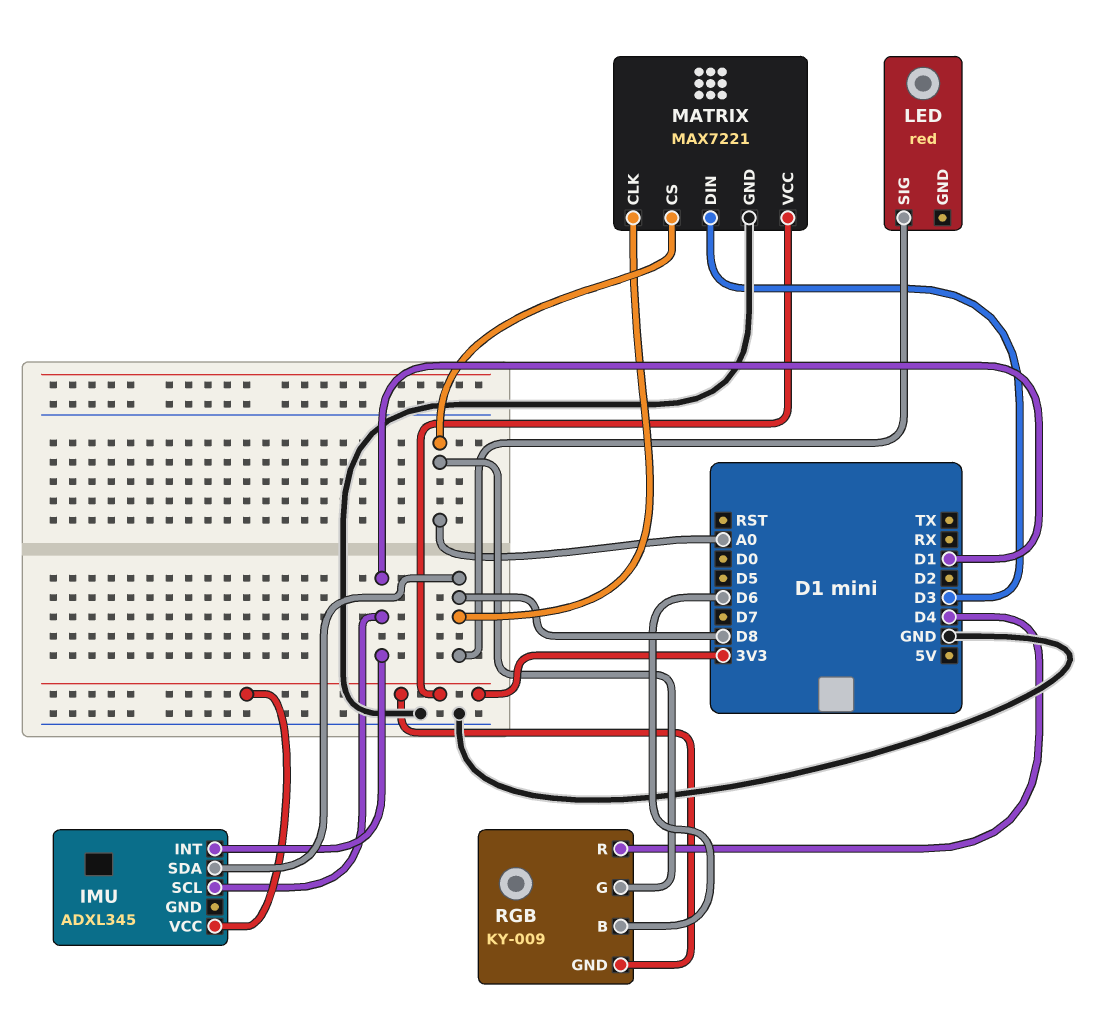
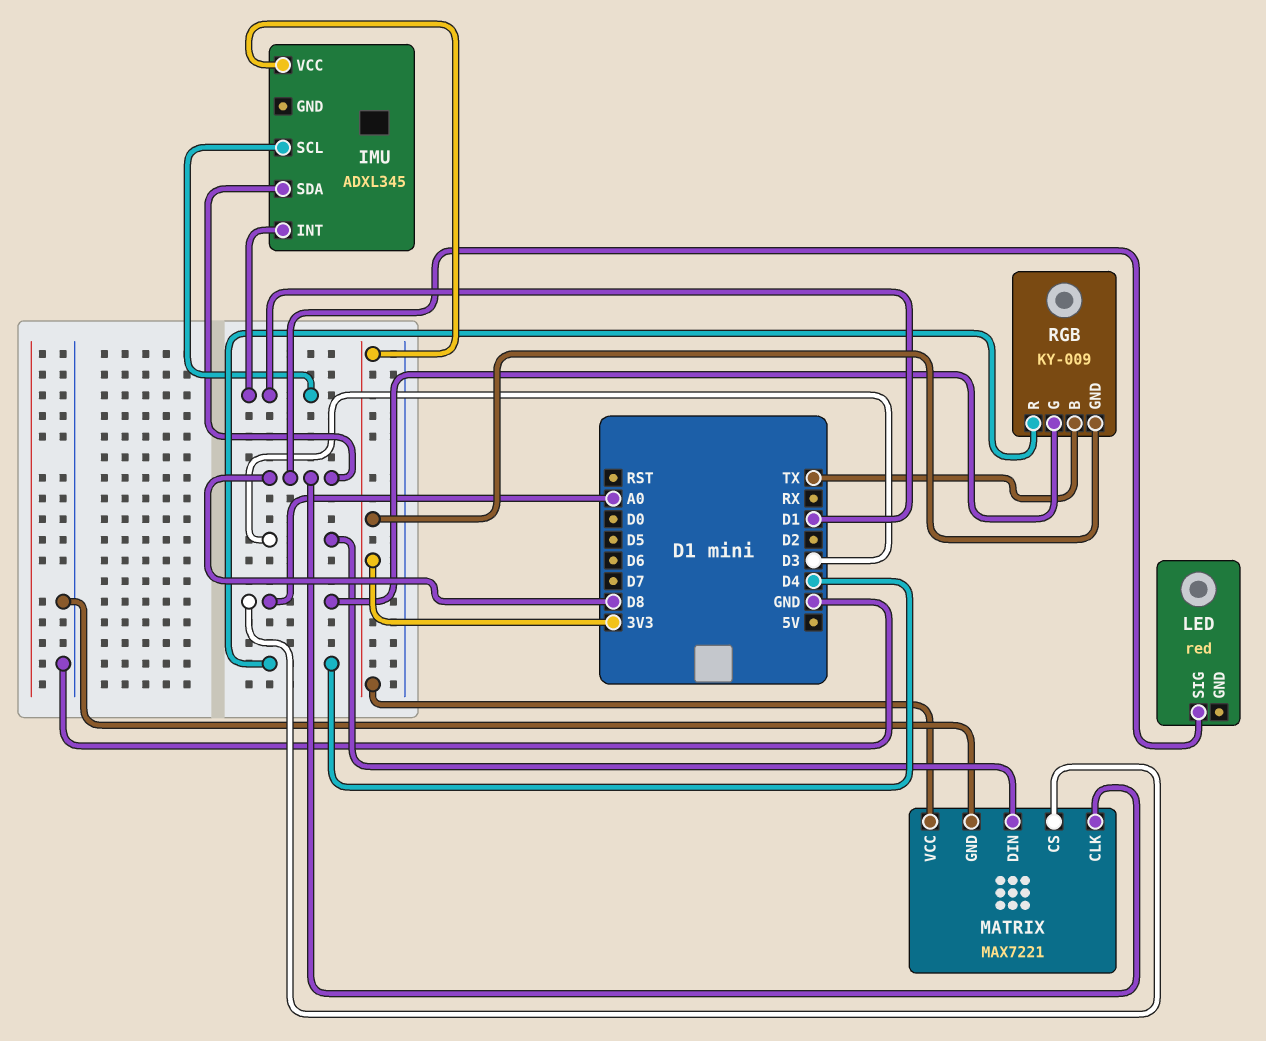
RGB pin B: D6 -> TX

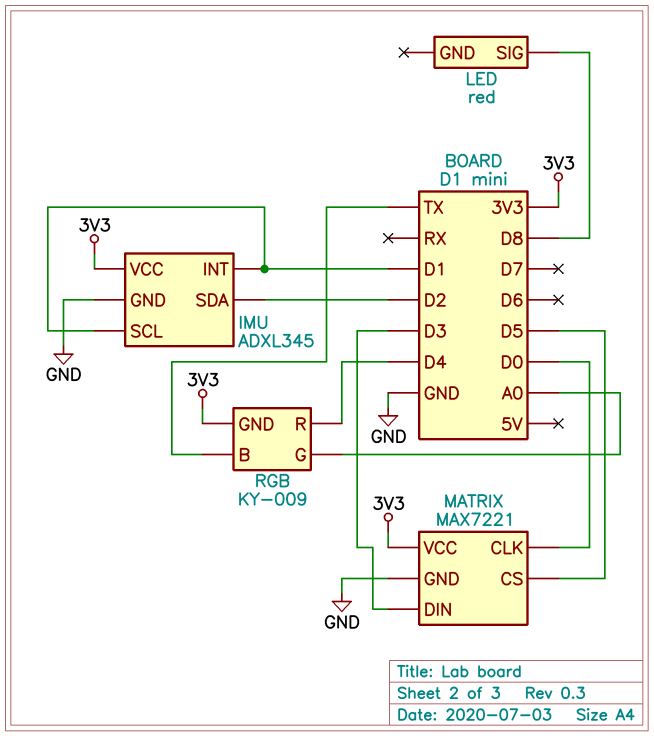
IMU pin GND: none -> GND
IMU pin SDA: D8 -> D2
MATRIX pin CLK: D8 -> D0
MATRIX pin CS: A0 -> D5

